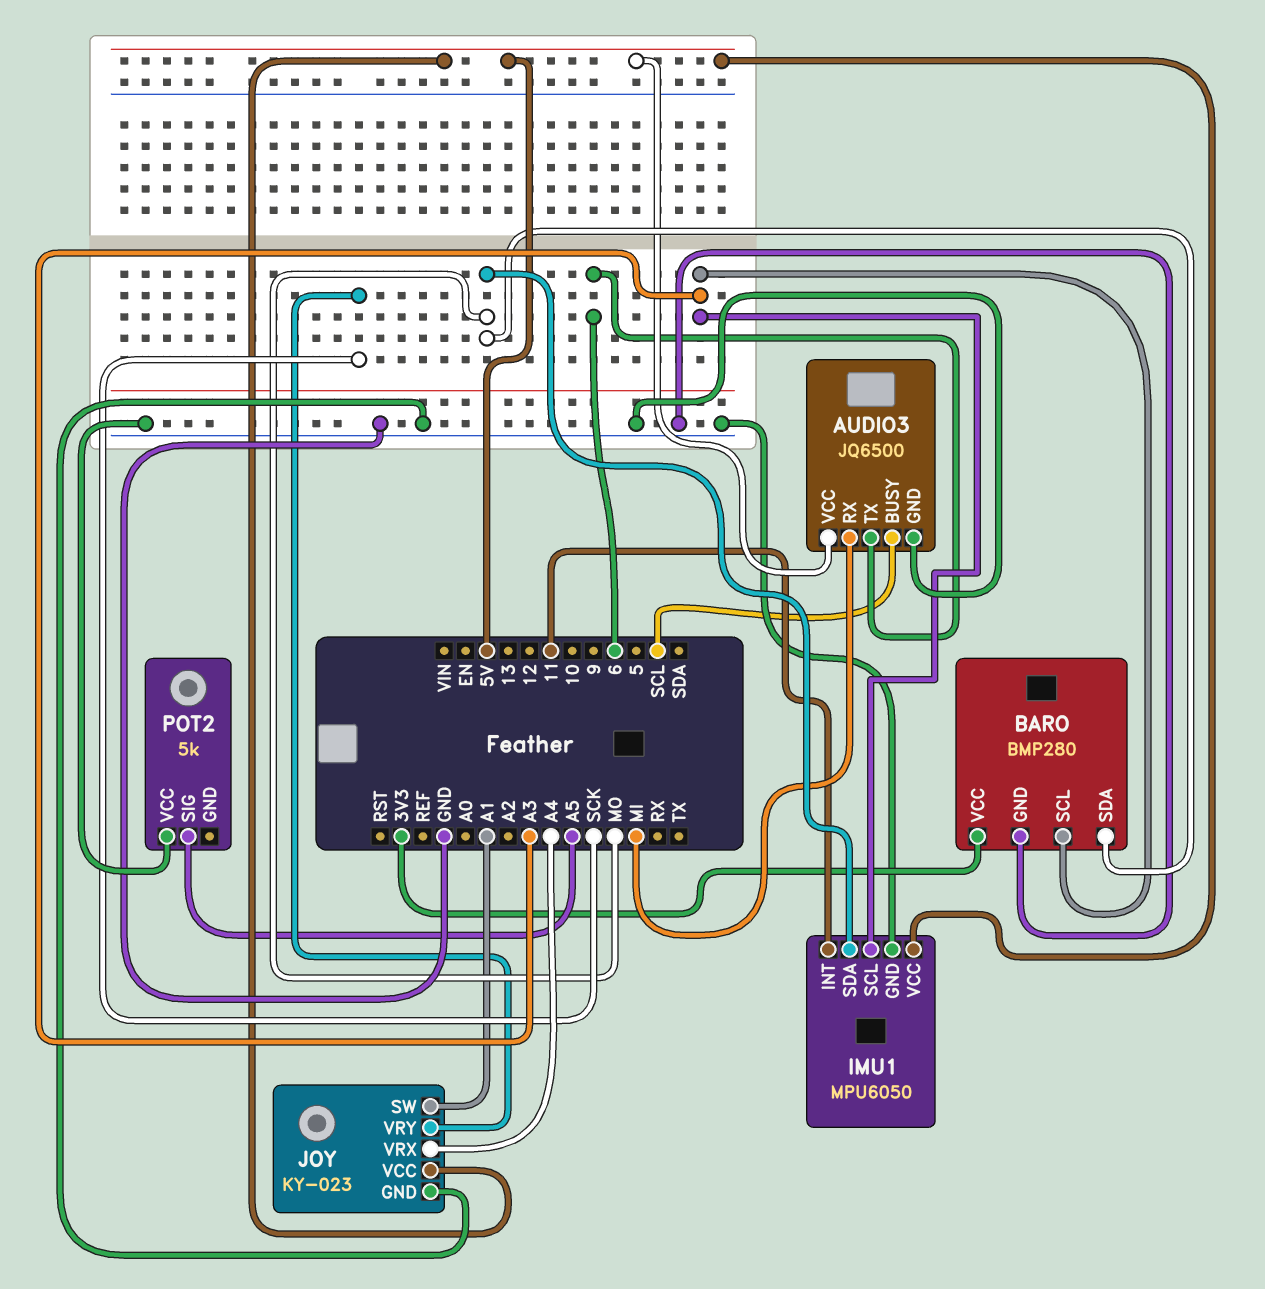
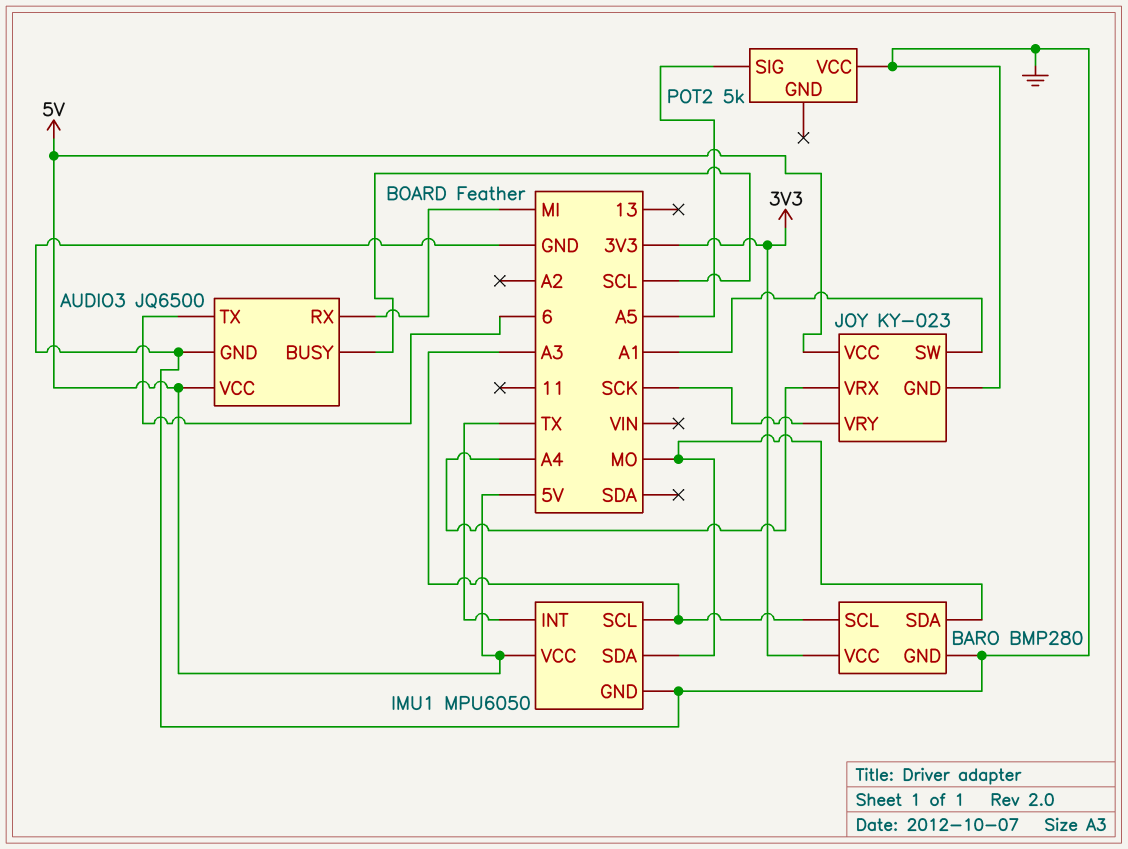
IMU1 pin INT: 11 -> TX

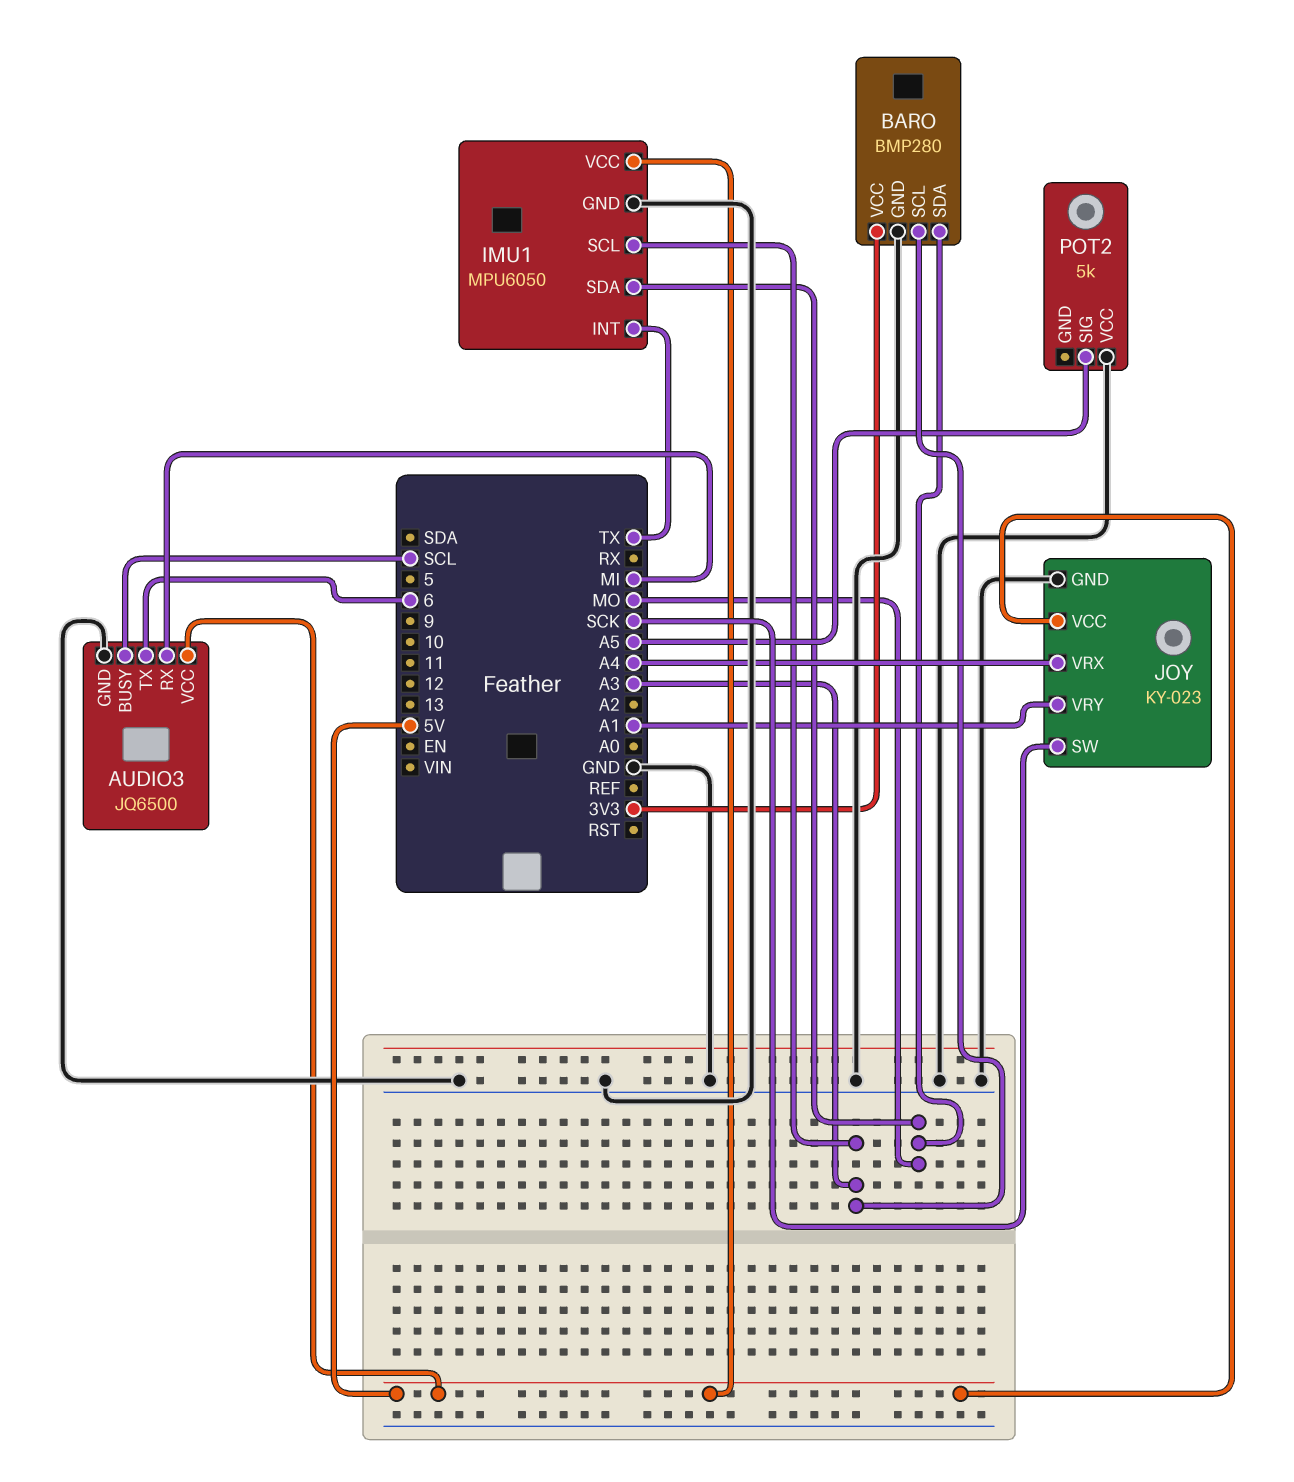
JOY pin SW: A1 -> SCK
JOY pin VRY: SCK -> A1

